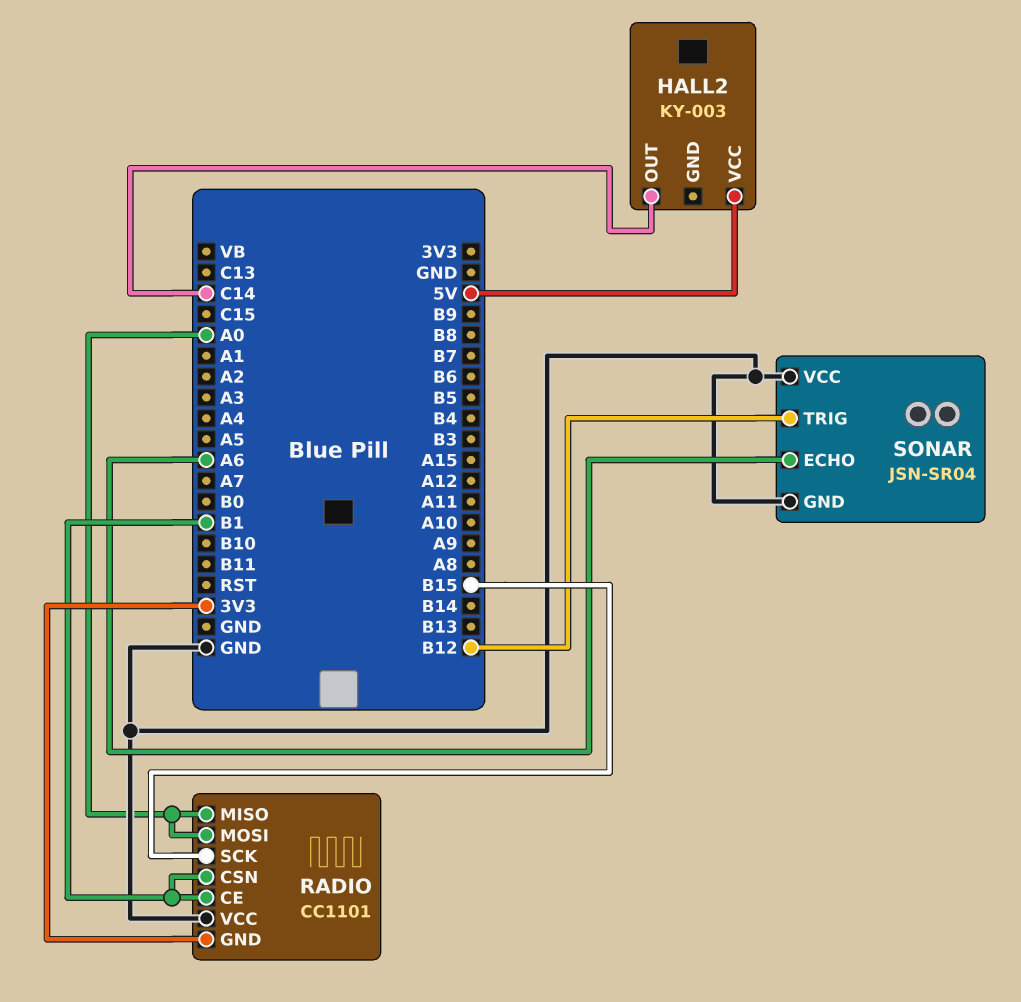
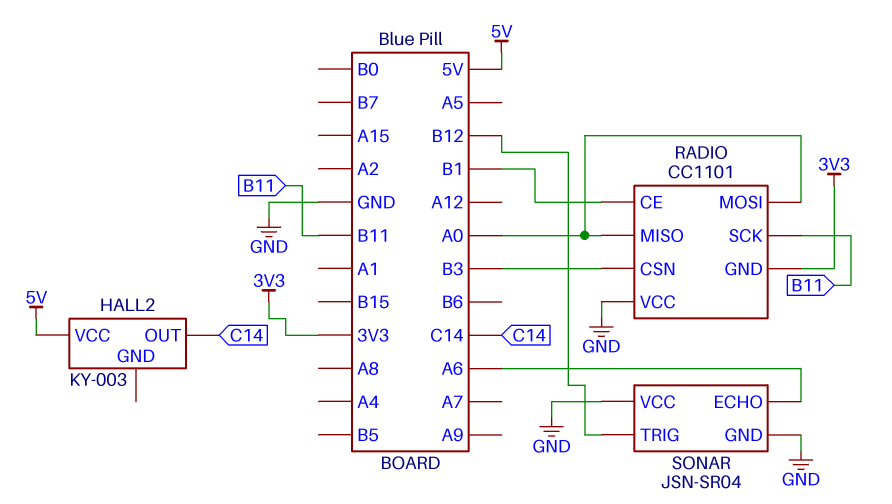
RADIO pin CSN: B1 -> B3
RADIO pin SCK: B15 -> B11

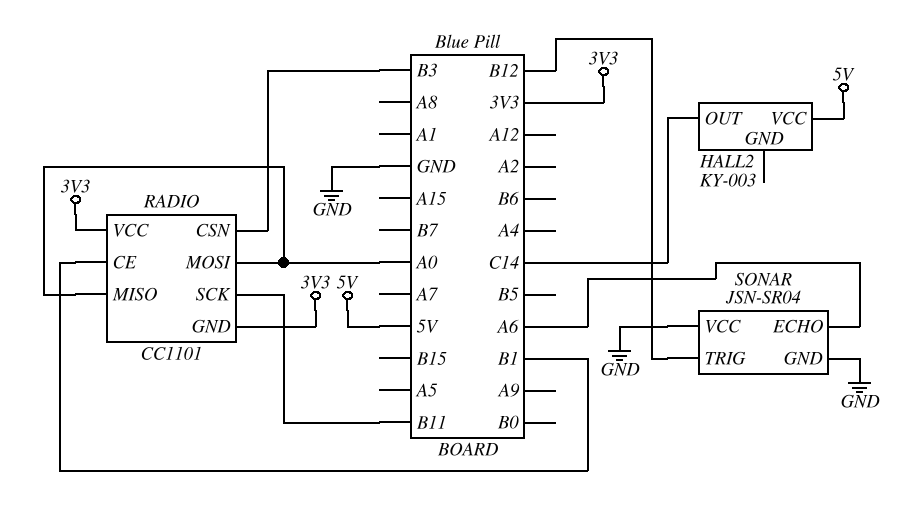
RADIO pin VCC: GND -> 3V3

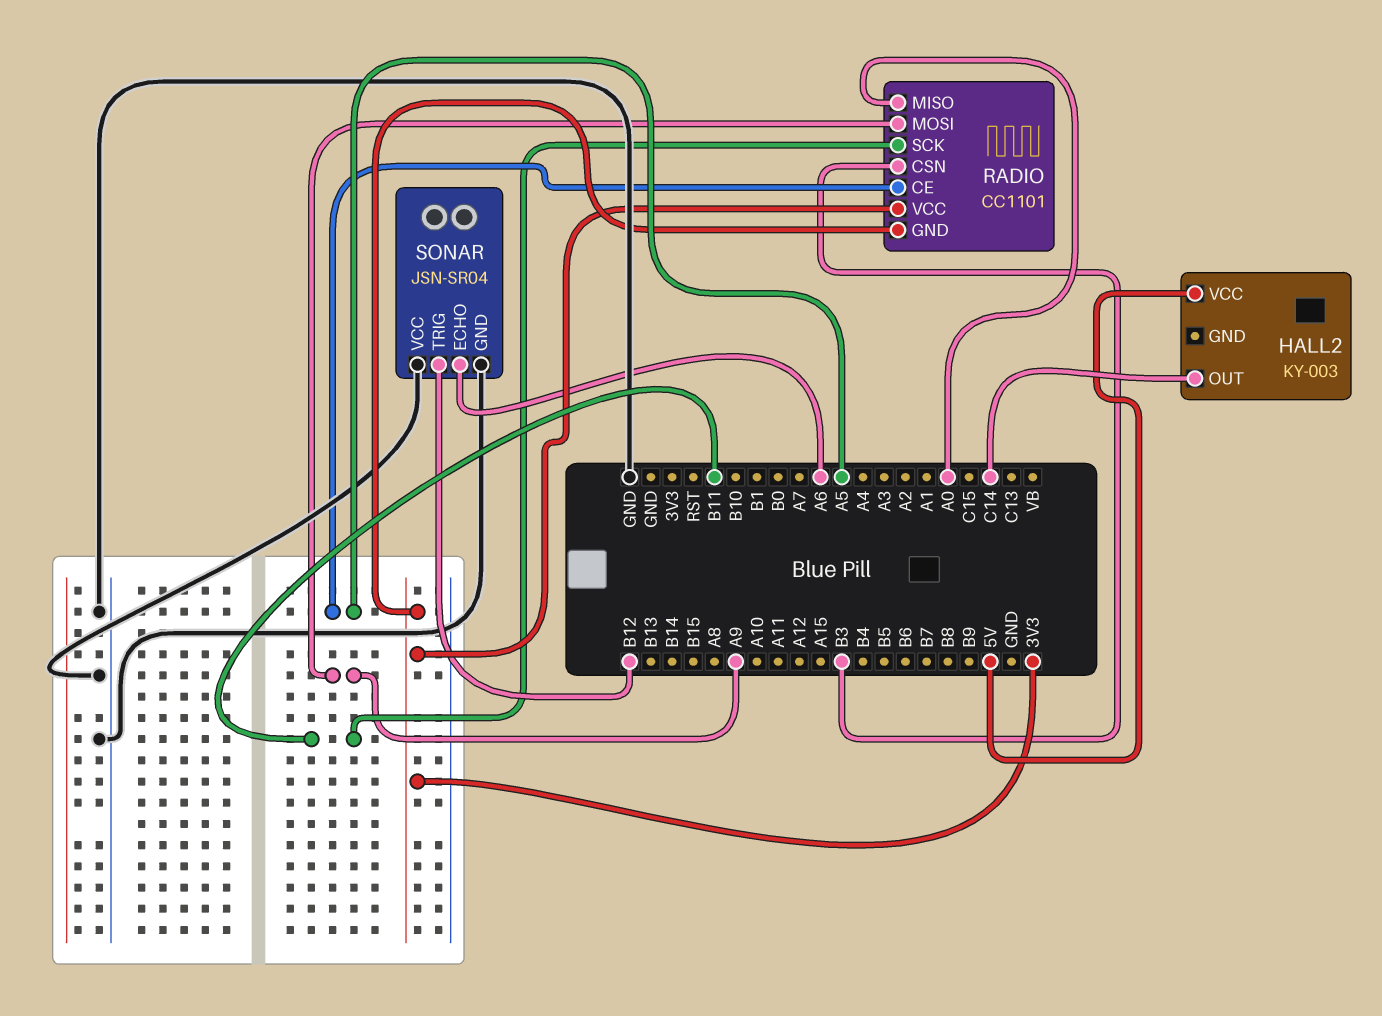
RADIO pin CE: B1 -> A5
RADIO pin MOSI: A0 -> A9

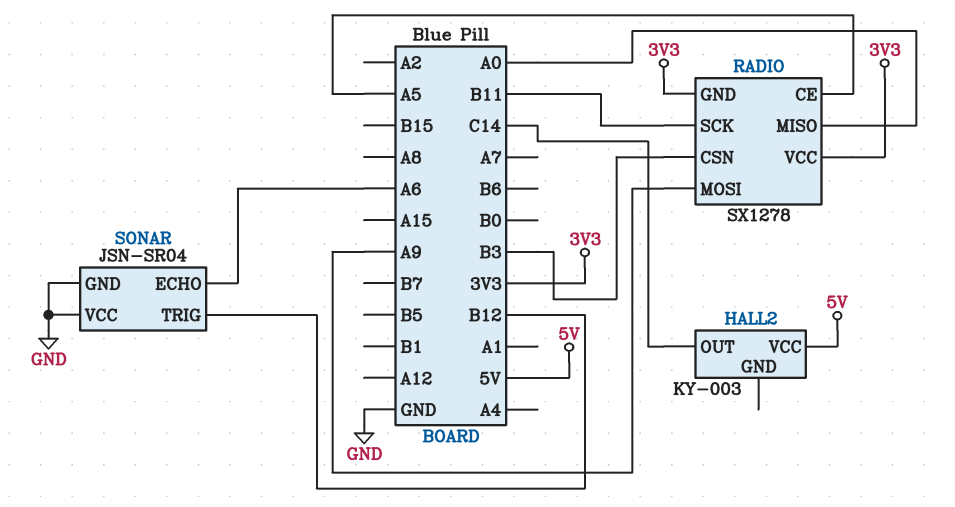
RADIO: CC1101 -> SX1278

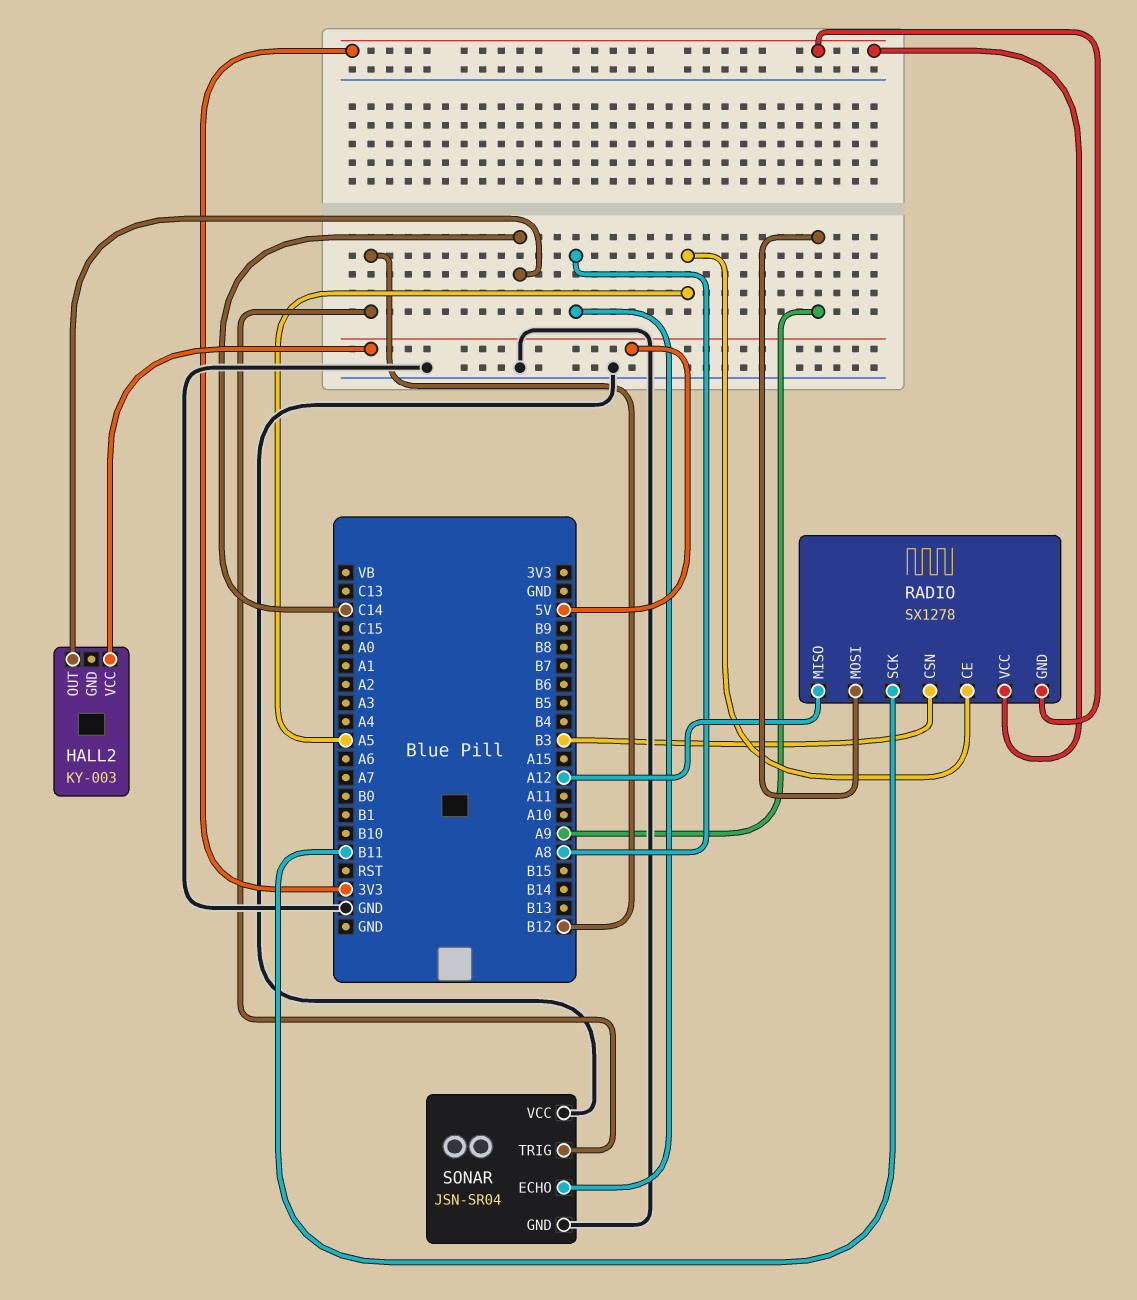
RADIO pin MISO: A0 -> A12
SONAR pin ECHO: A6 -> A8

